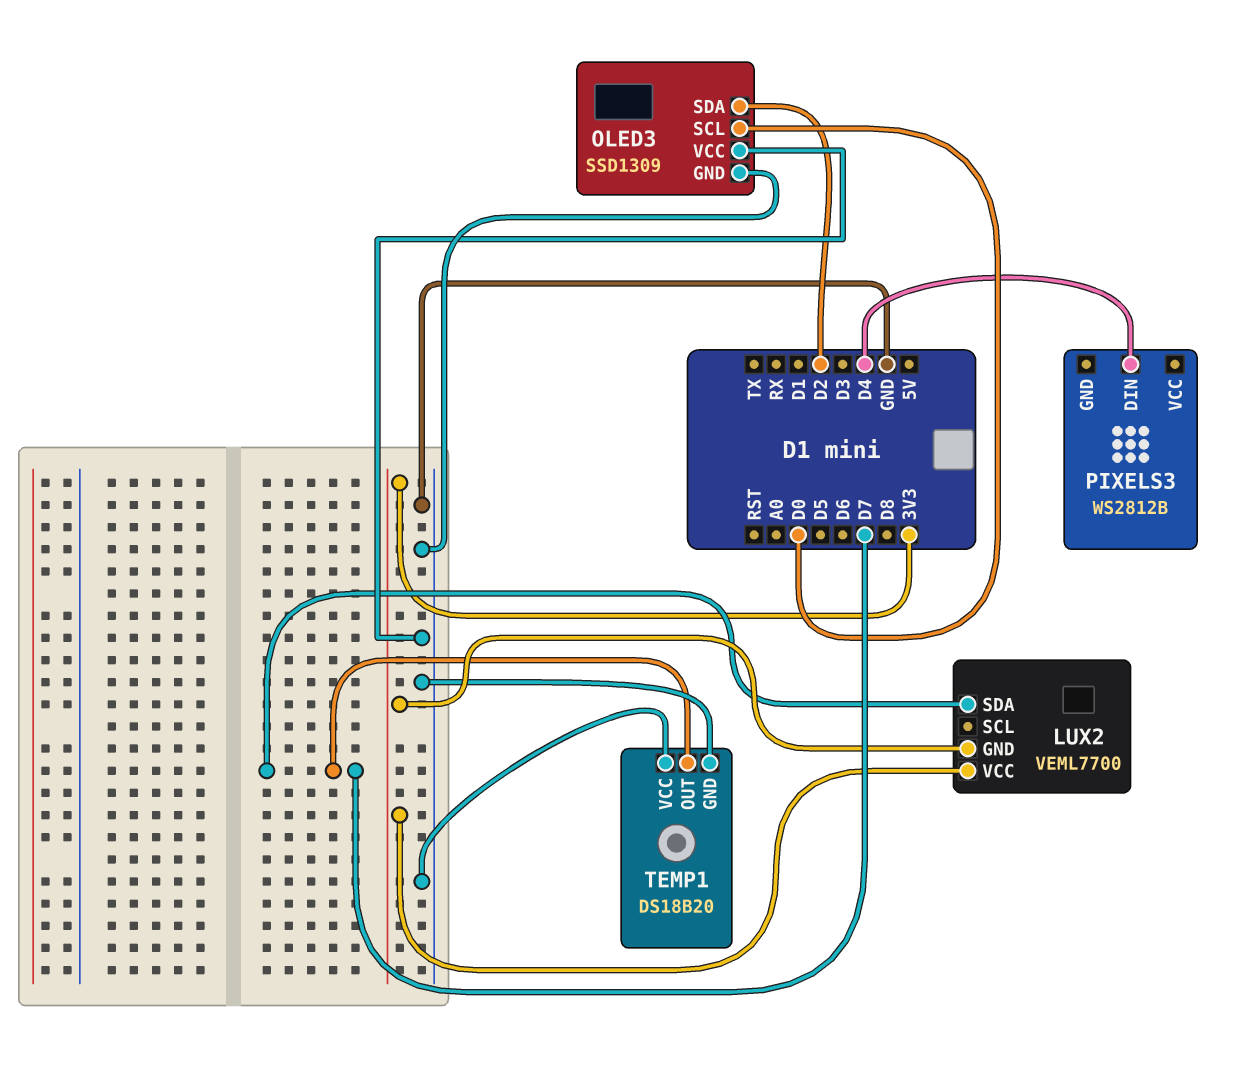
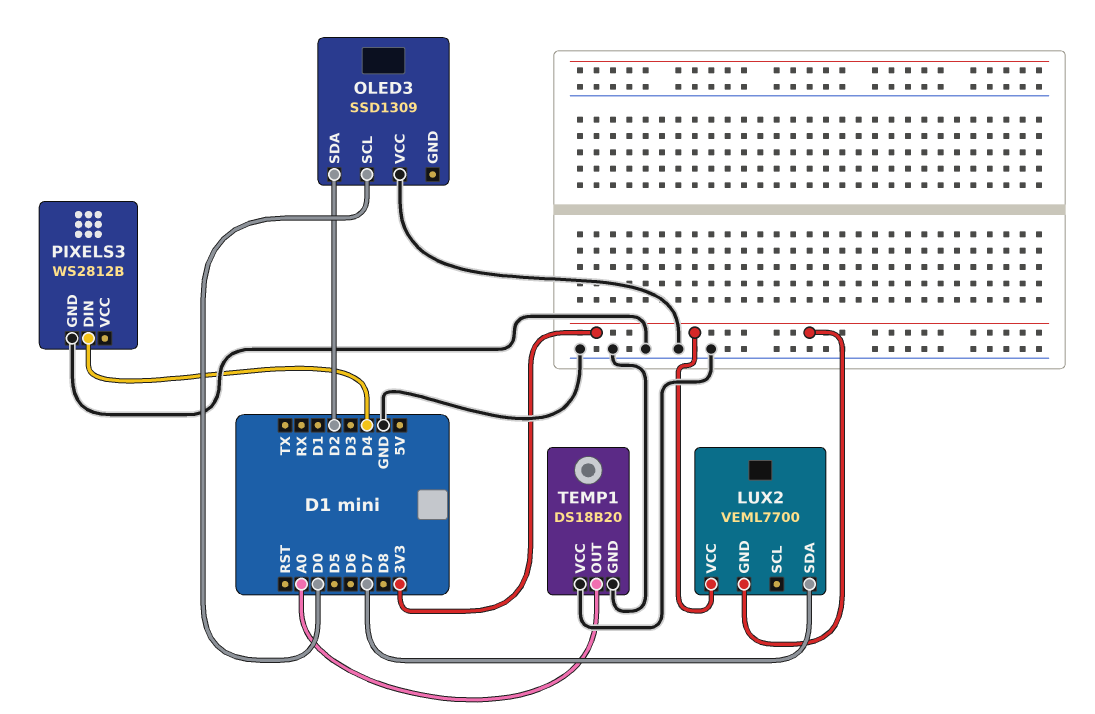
OLED3 pin GND: GND -> none
PIXELS3 pin GND: none -> GND
TEMP1 pin OUT: D7 -> A0

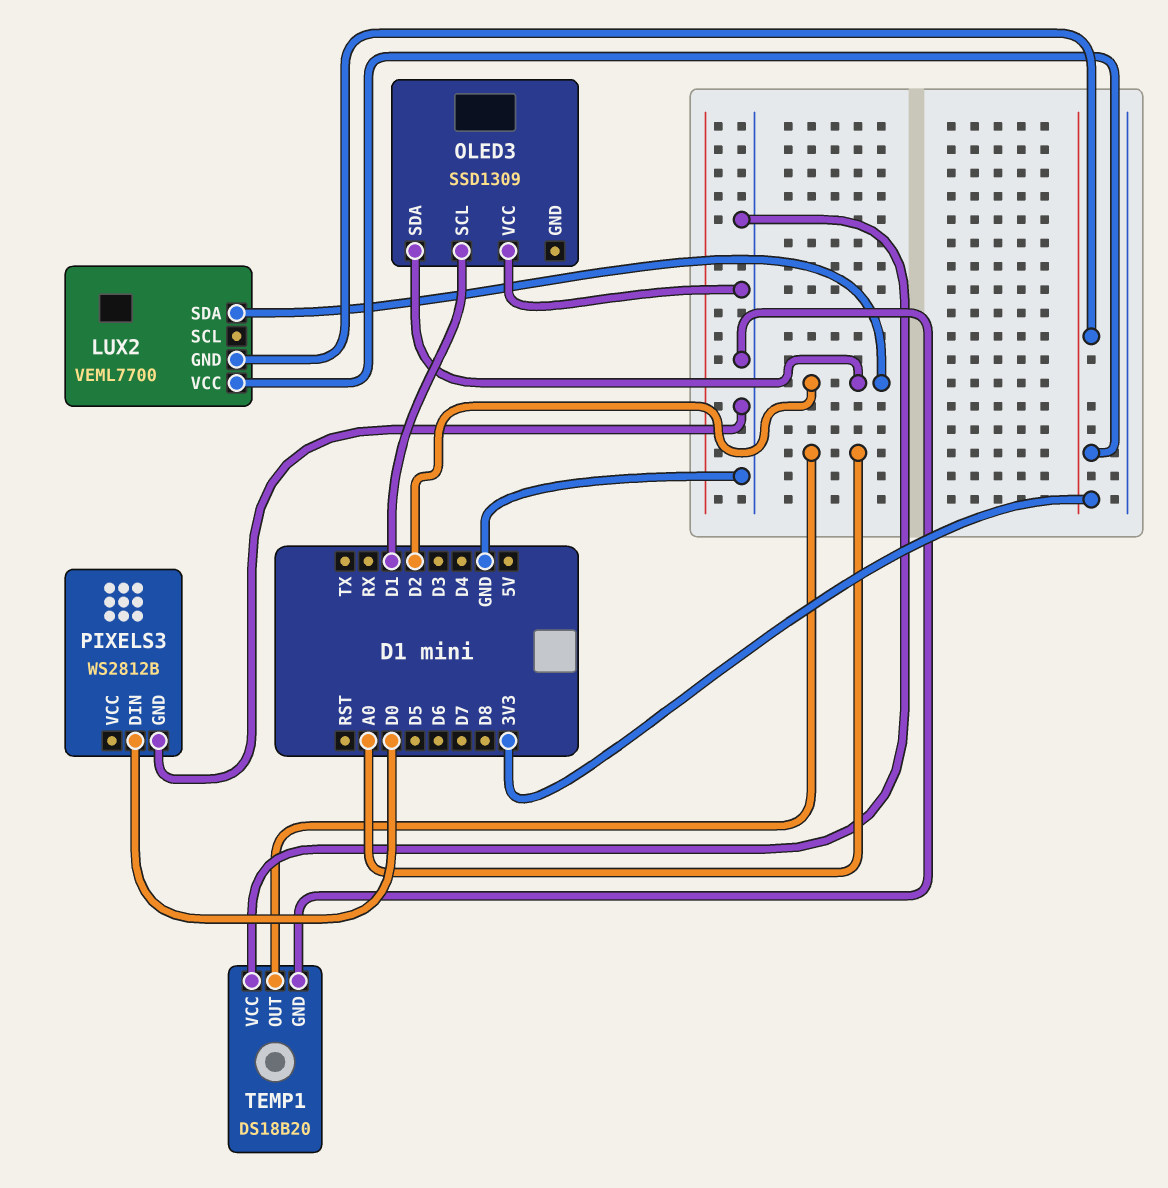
LUX2 pin SDA: D7 -> D2
OLED3 pin SCL: D0 -> D1
PIXELS3 pin DIN: D4 -> D0

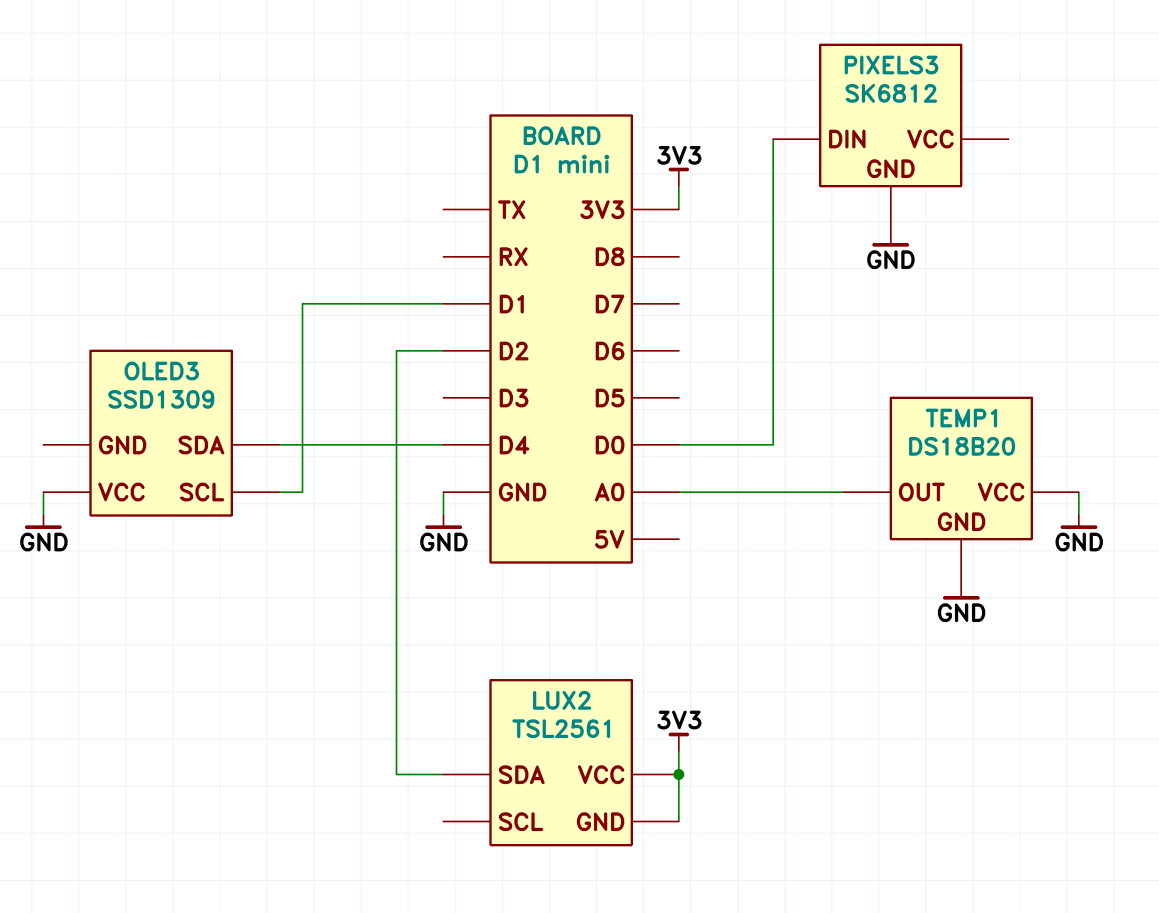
LUX2: VEML7700 -> TSL2561
OLED3 pin SDA: D2 -> D4
PIXELS3: WS2812B -> SK6812

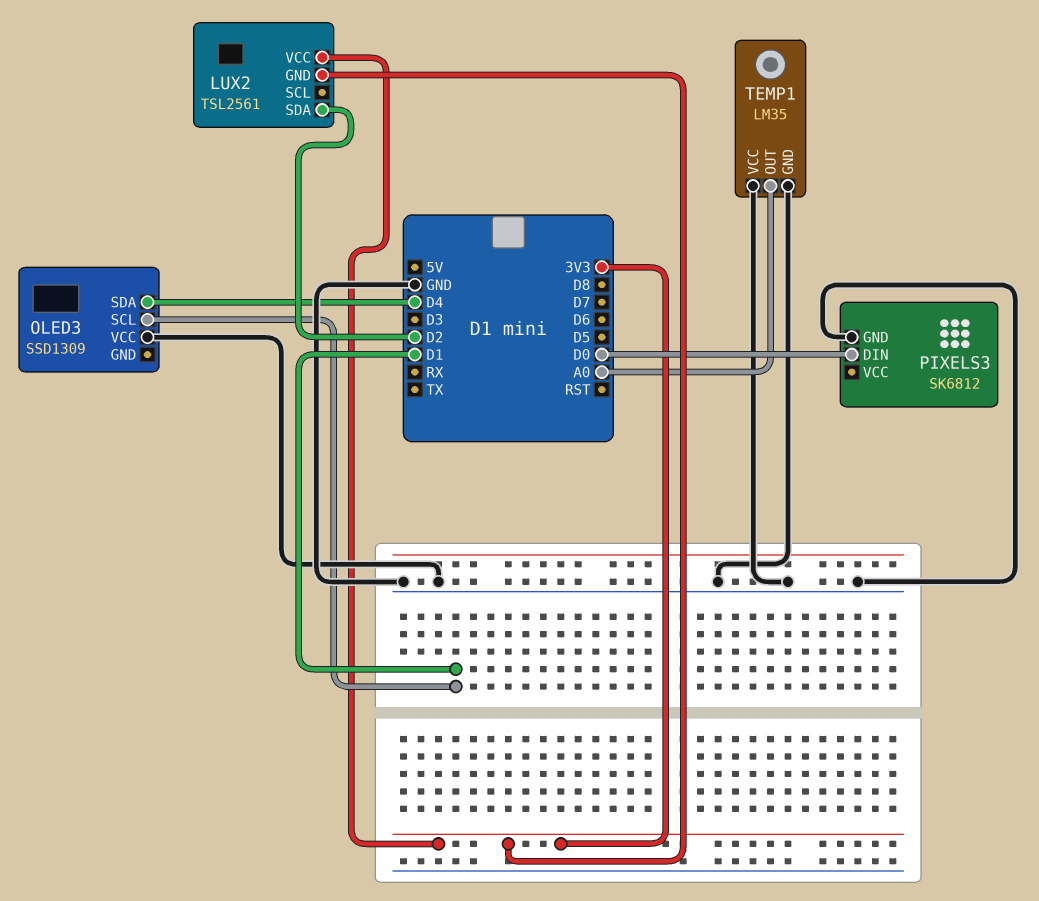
TEMP1: DS18B20 -> LM35

